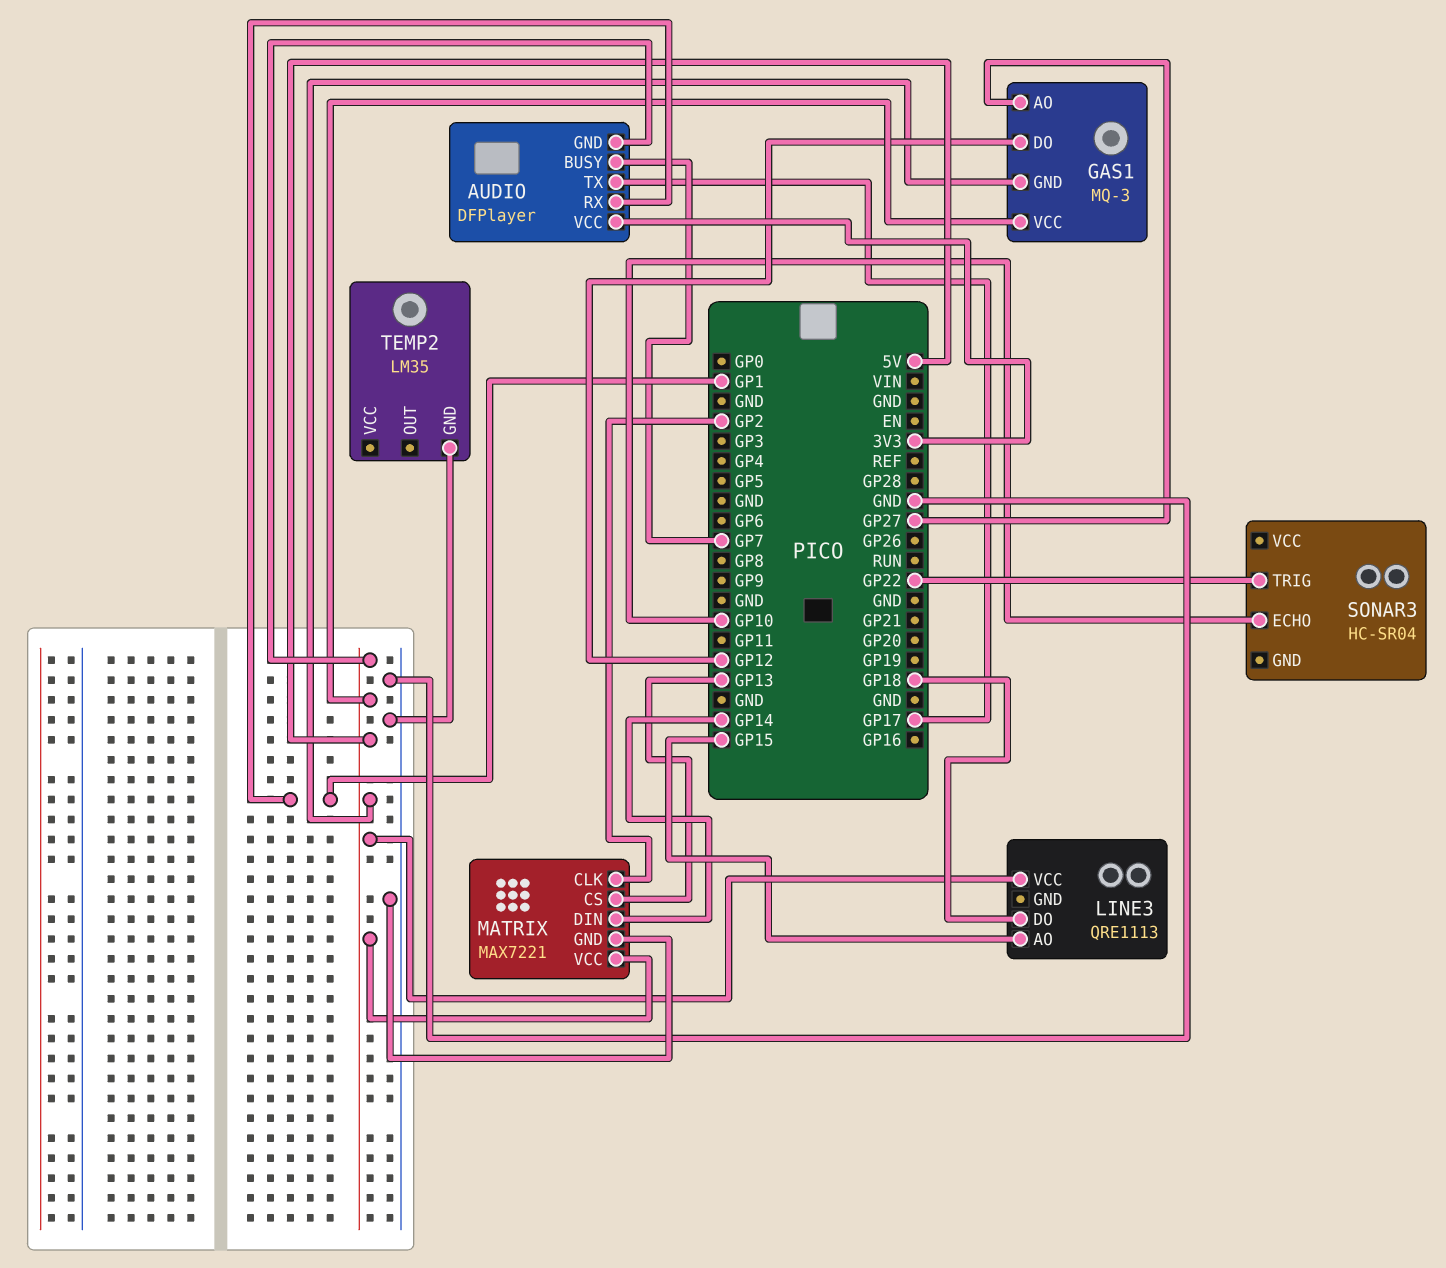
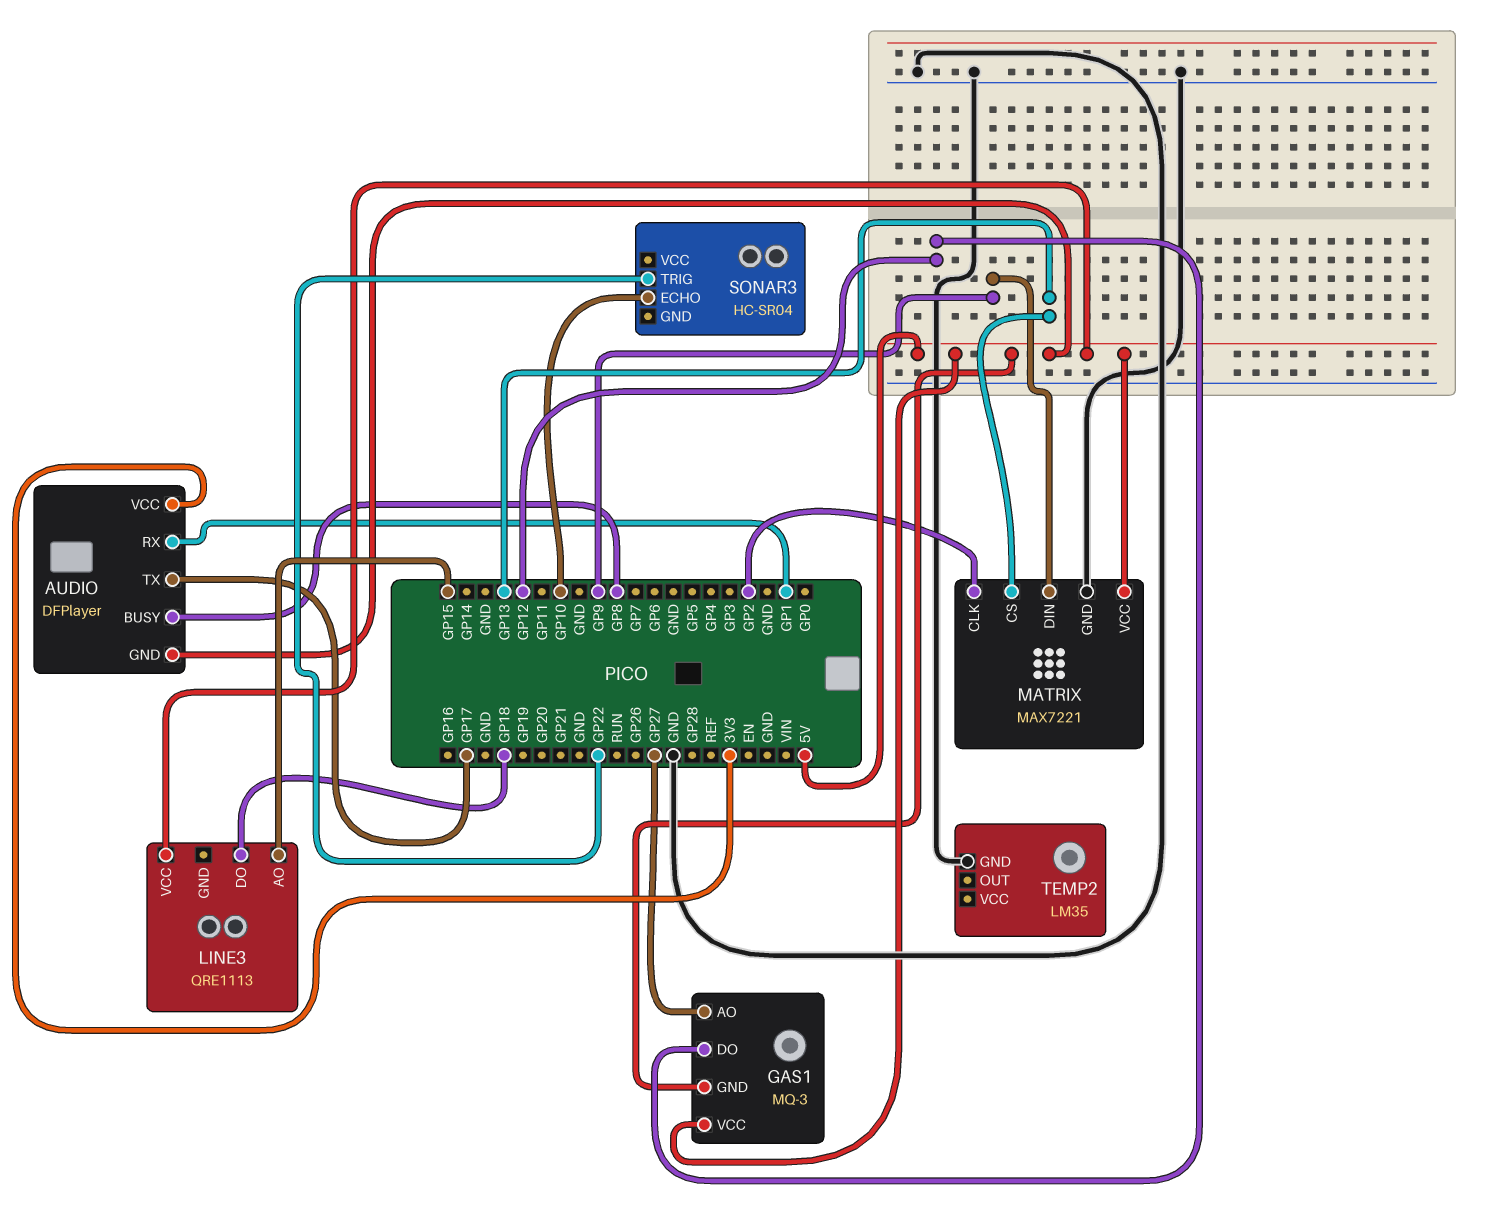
AUDIO pin BUSY: GP7 -> GP8
MATRIX pin DIN: GP14 -> GP9

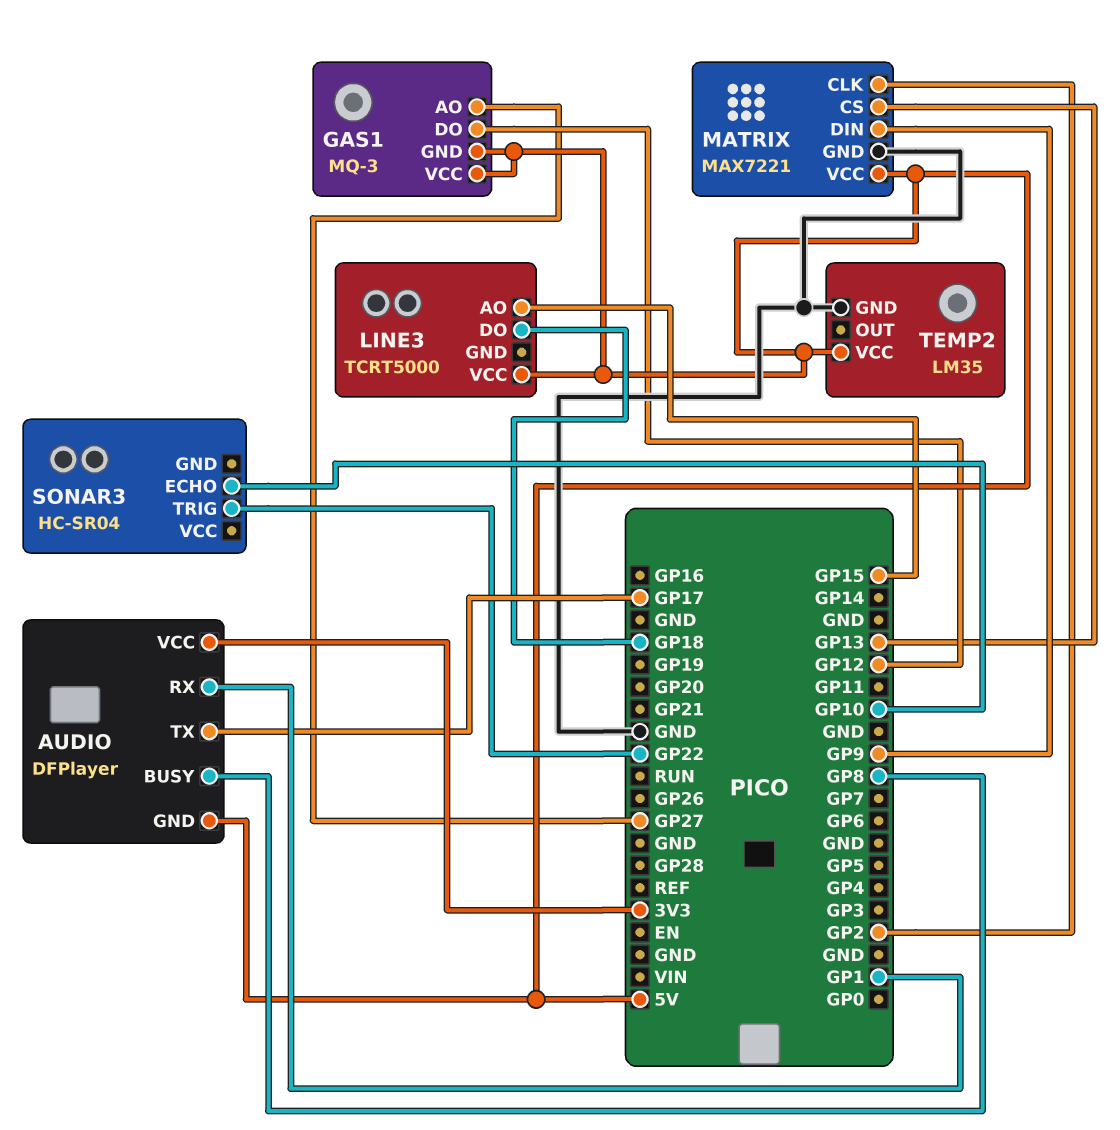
LINE3: QRE1113 -> TCRT5000
TEMP2 pin VCC: none -> 5V

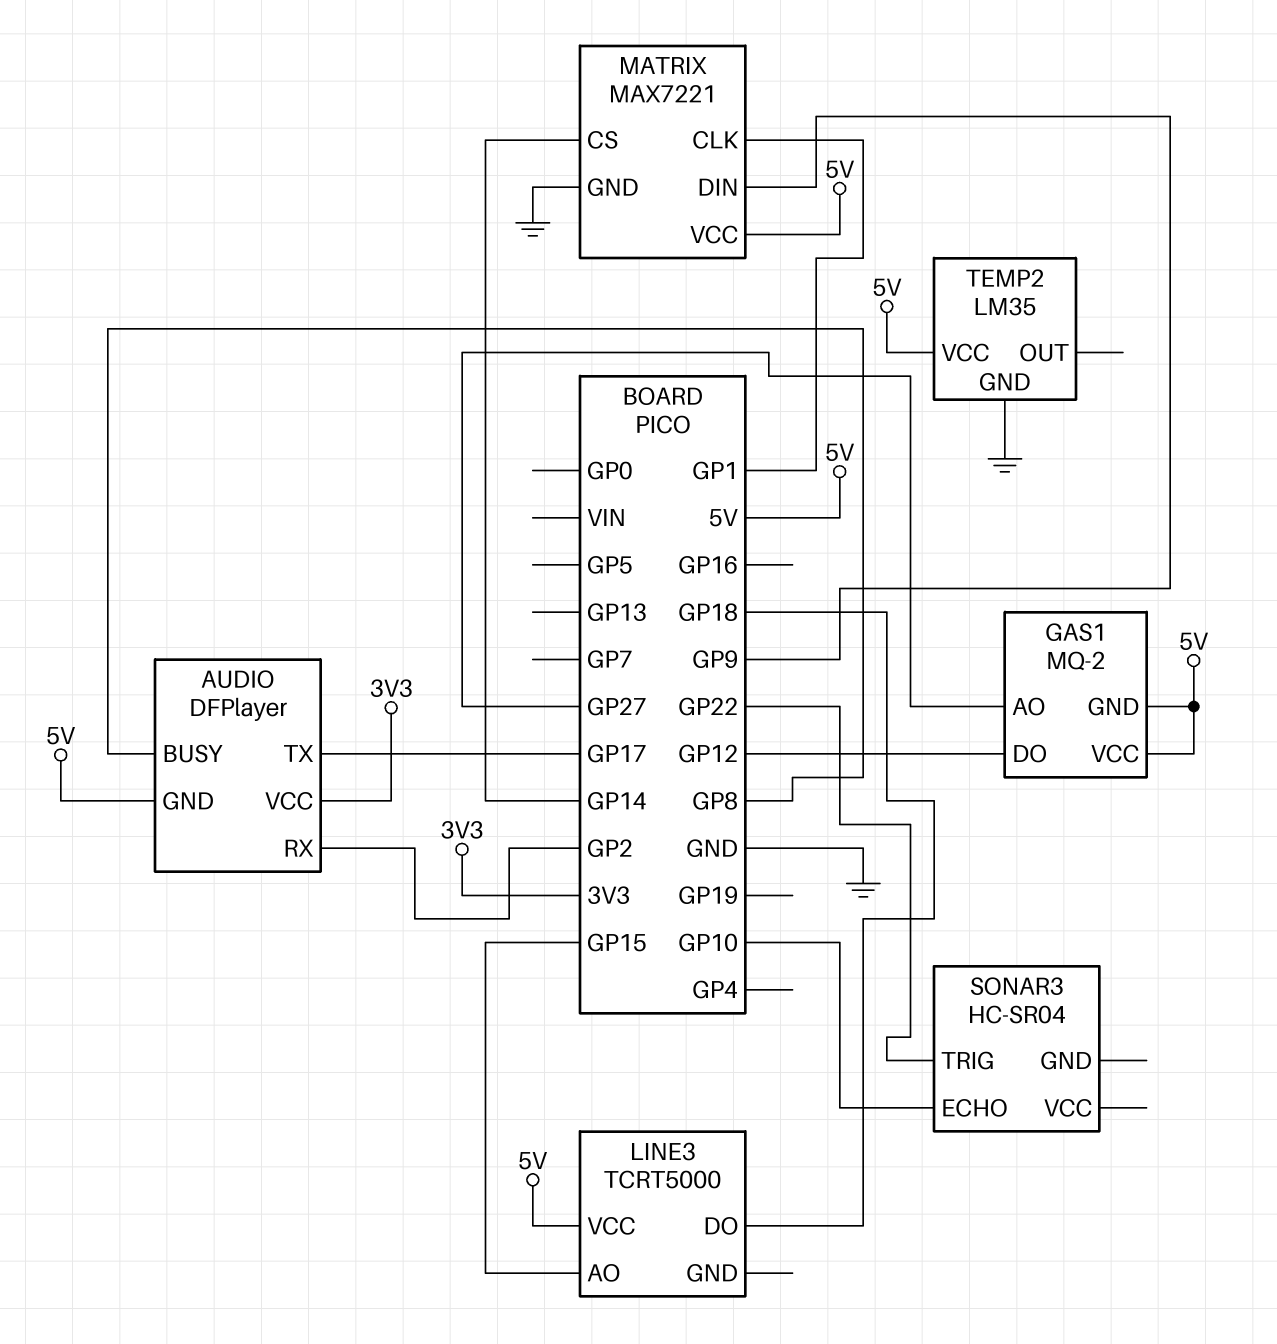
AUDIO pin RX: GP1 -> GP2
GAS1: MQ-3 -> MQ-2
MATRIX pin CLK: GP2 -> GP1
MATRIX pin CS: GP13 -> GP14

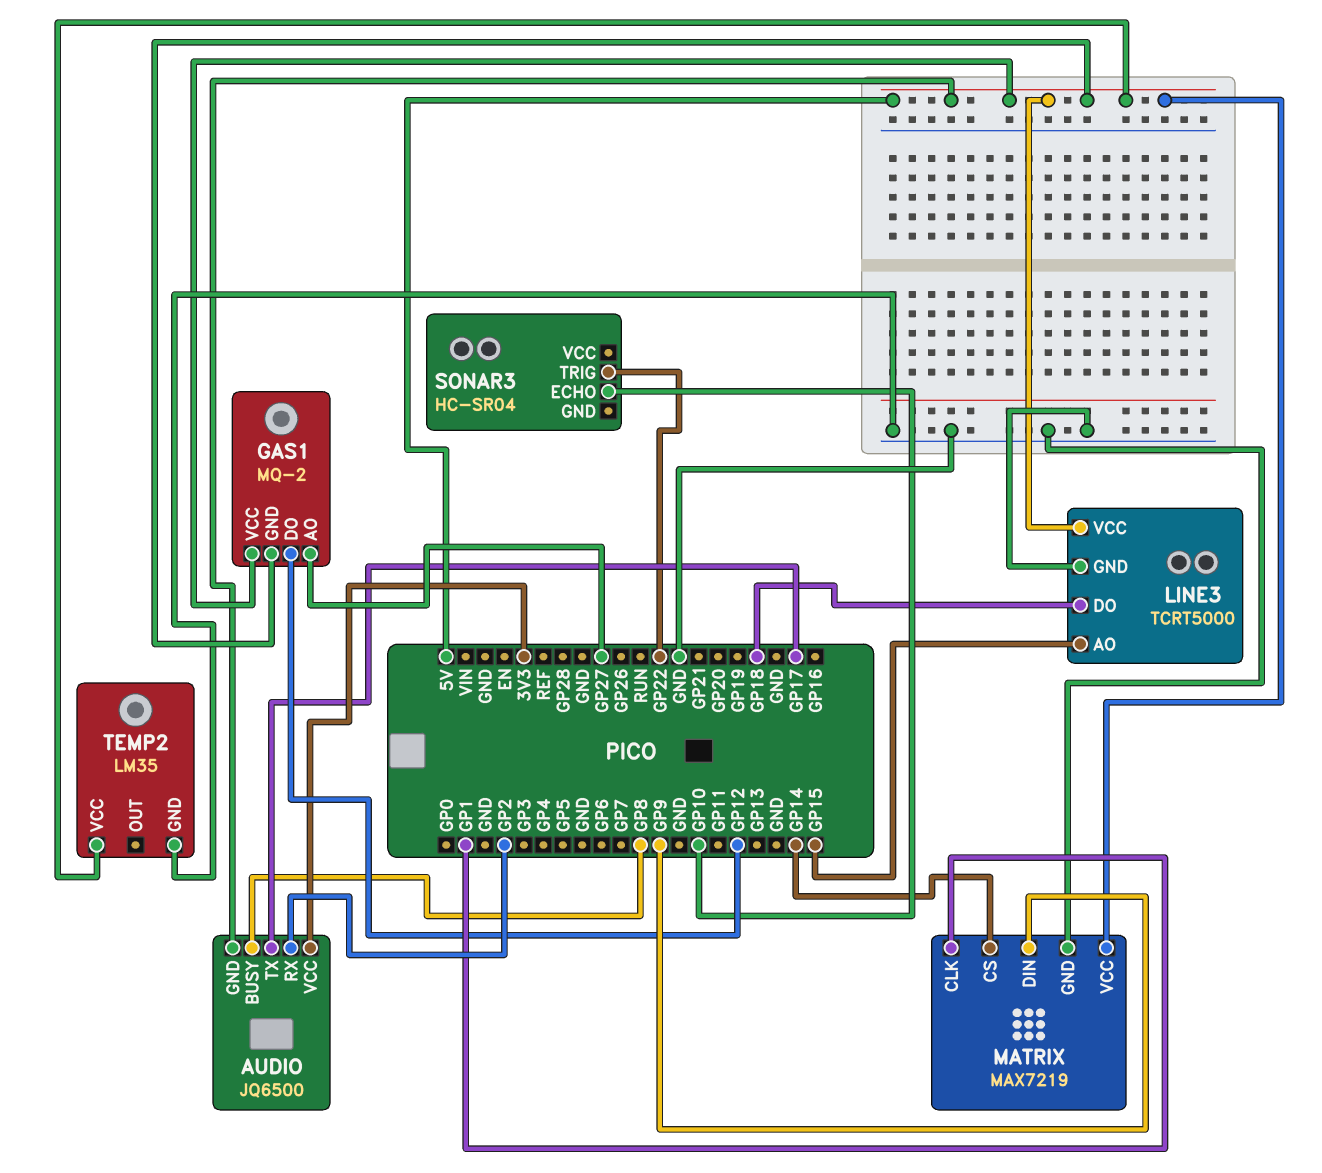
AUDIO: DFPlayer -> JQ6500
LINE3 pin GND: none -> GND
MATRIX: MAX7221 -> MAX7219

